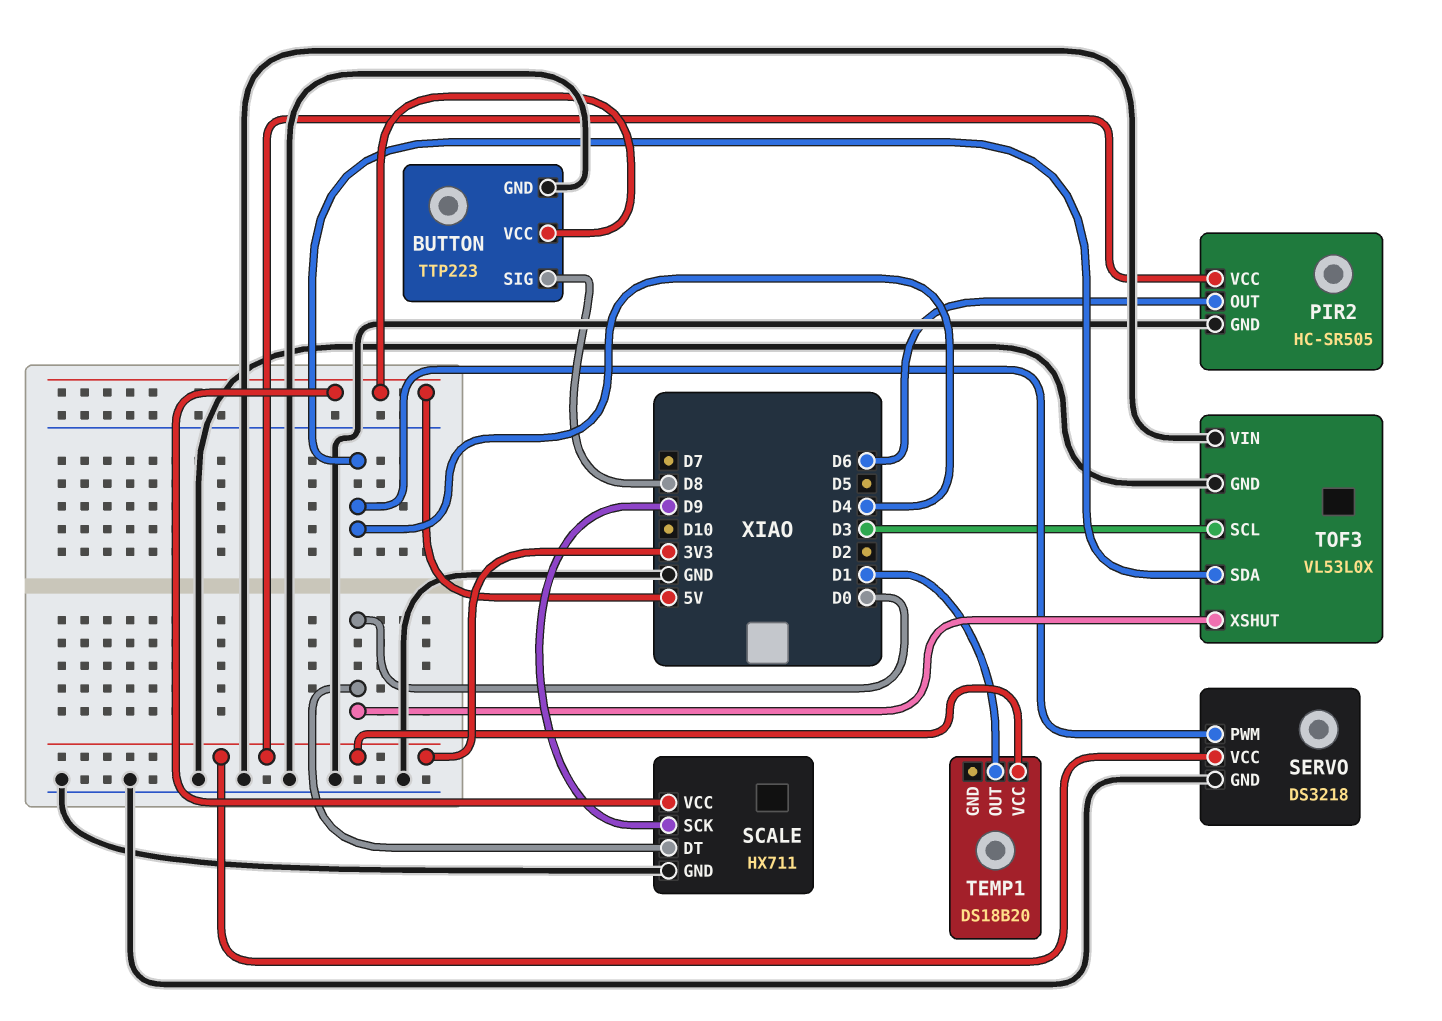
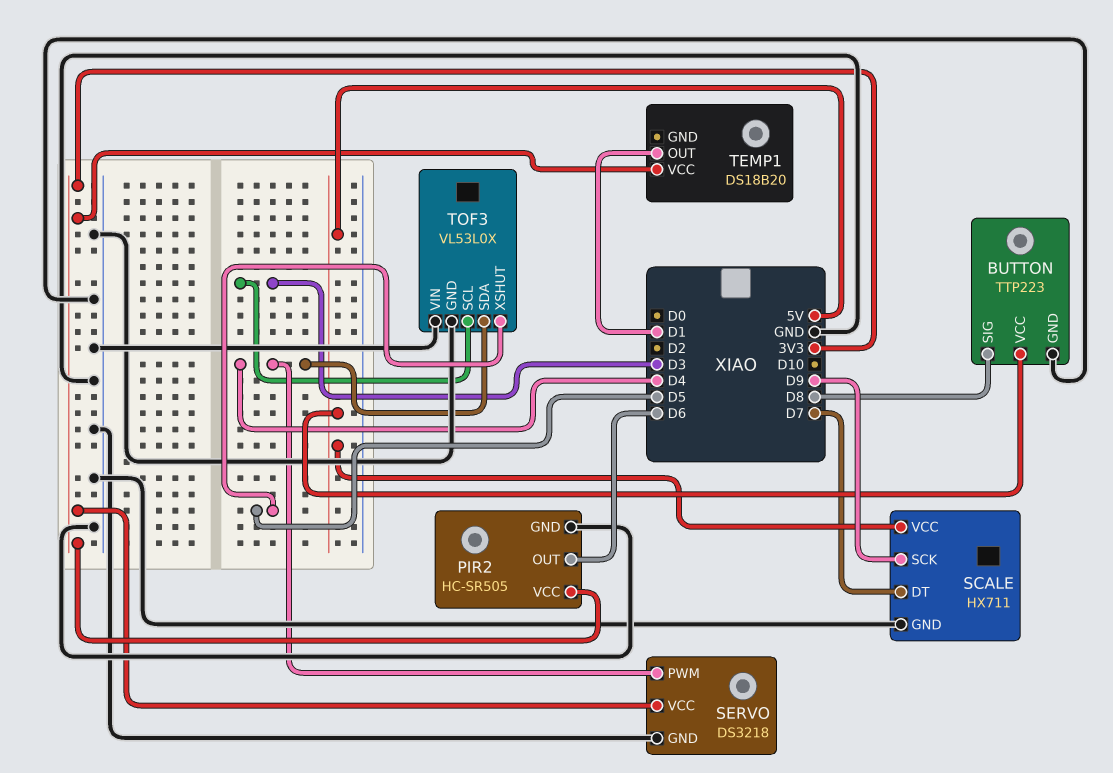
SCALE pin DT: D0 -> D7
TOF3 pin XSHUT: D0 -> D5

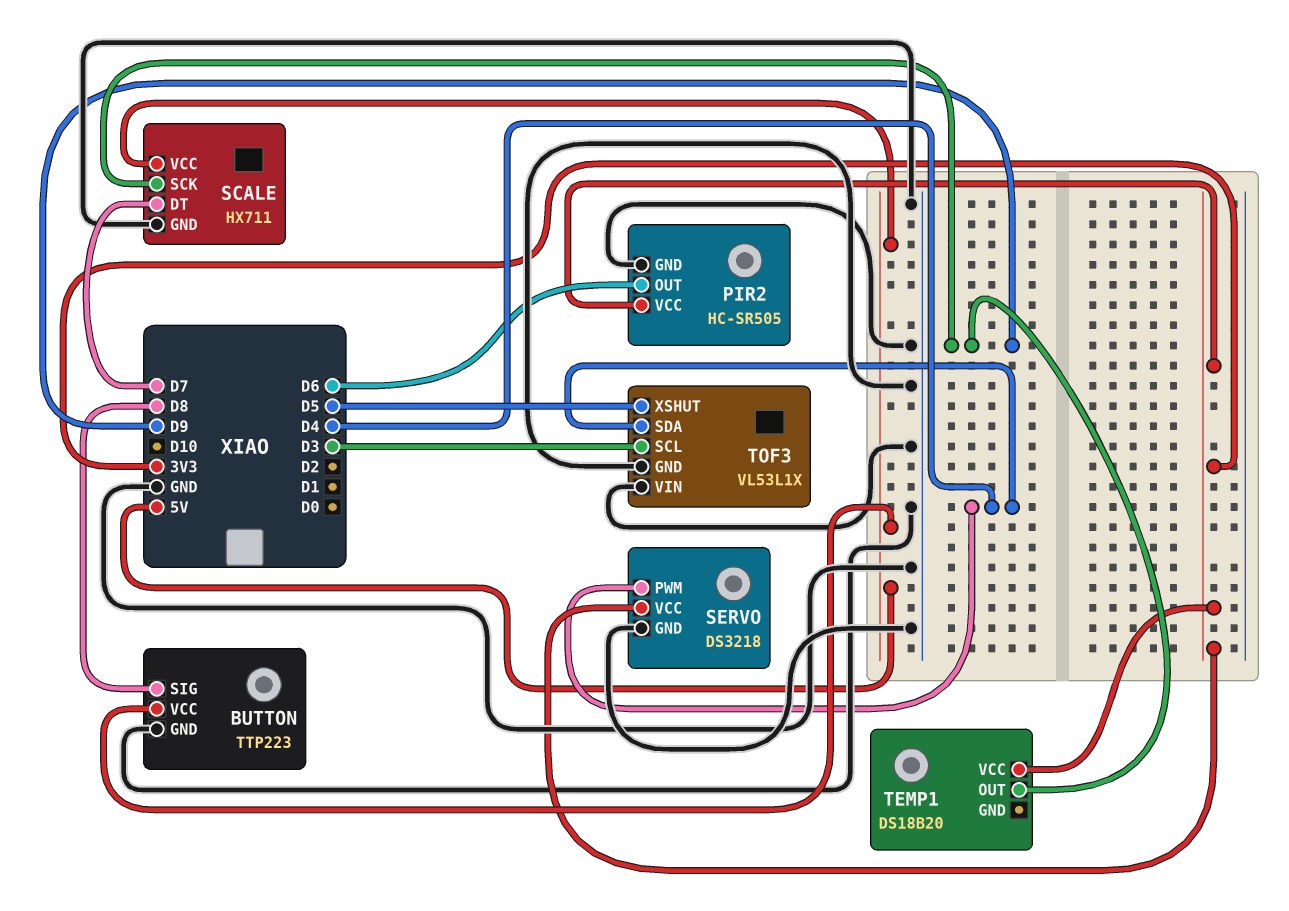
TEMP1 pin OUT: D1 -> D9
TOF3: VL53L0X -> VL53L1X

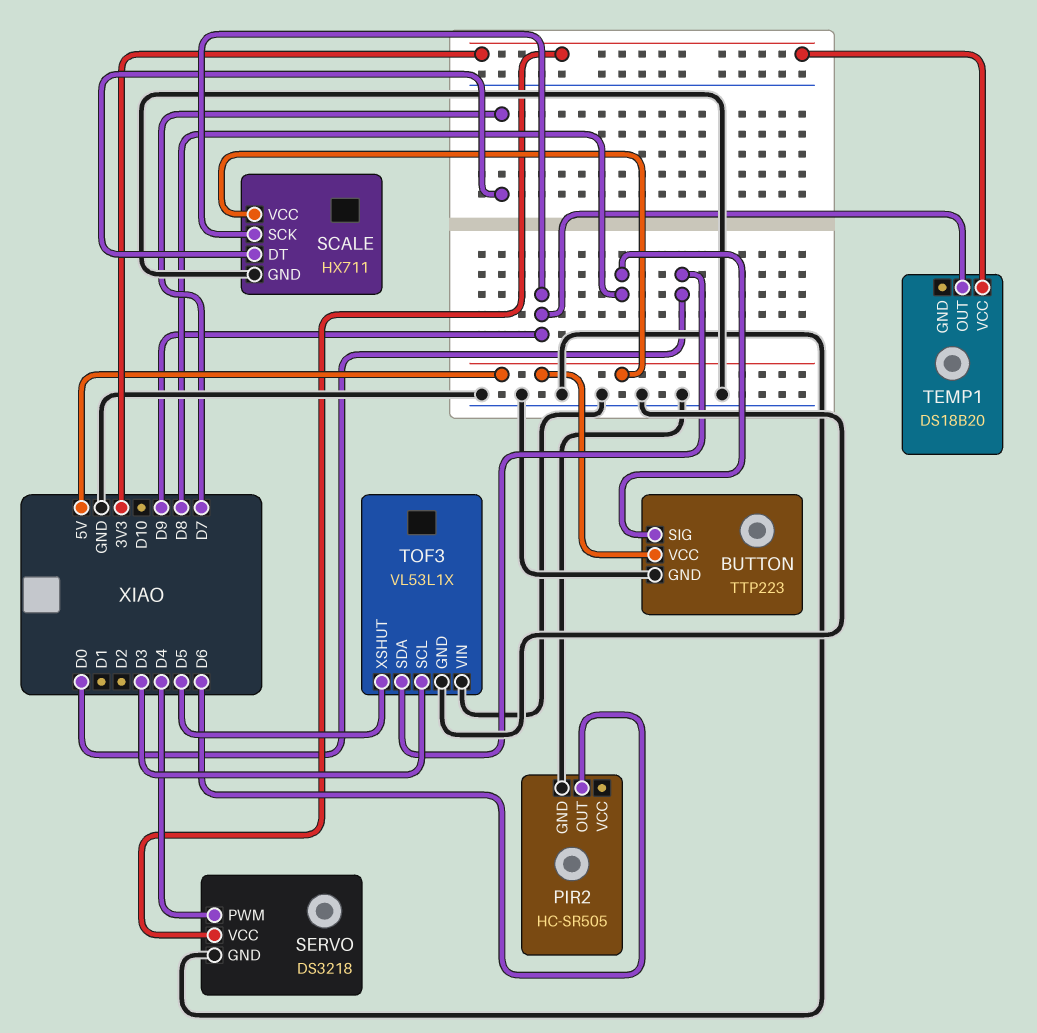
PIR2 pin VCC: 3V3 -> none
TOF3 pin SDA: D4 -> D0

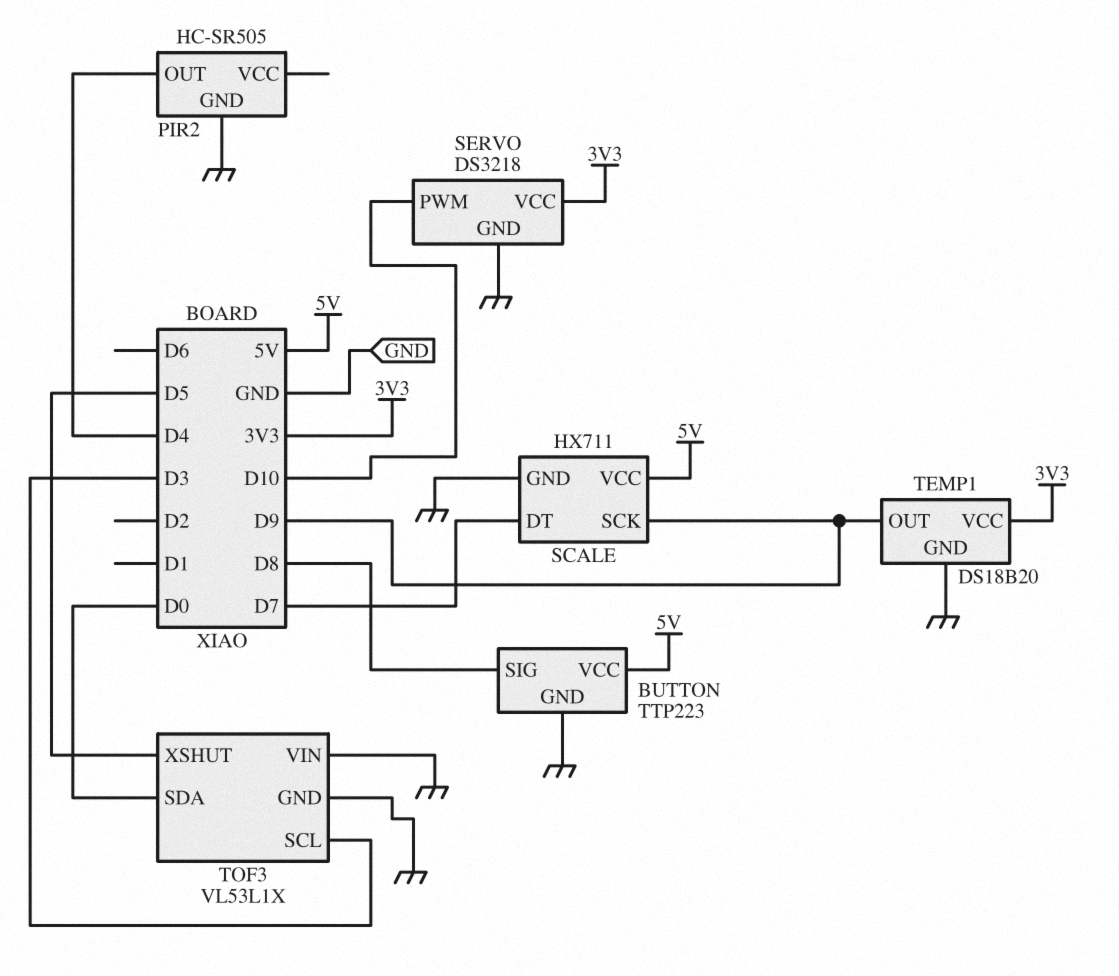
PIR2 pin OUT: D6 -> D4
SERVO pin PWM: D4 -> D10
TEMP1 pin GND: none -> GND

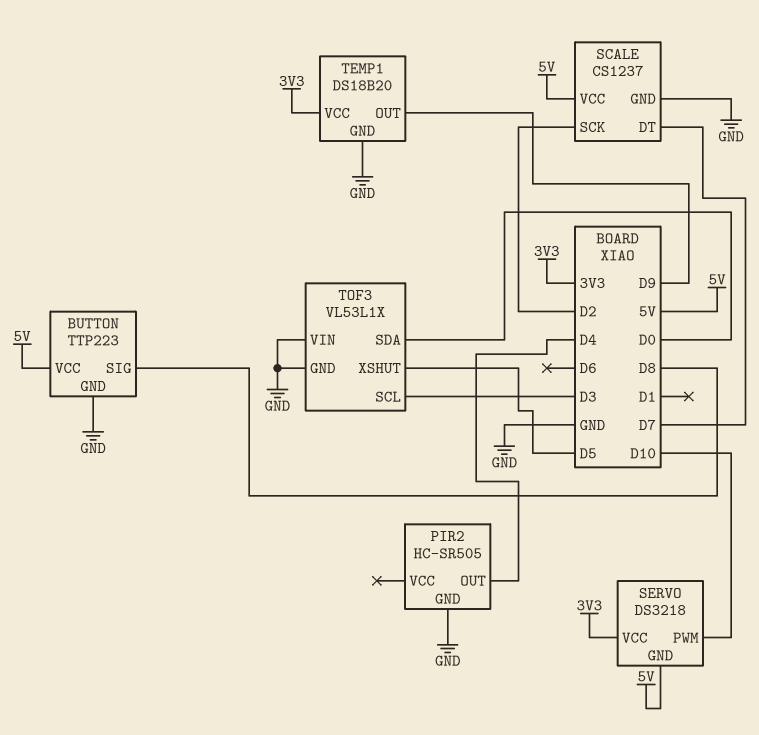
SCALE: HX711 -> CS1237
SCALE pin SCK: D9 -> D2
SERVO pin GND: GND -> 5V

